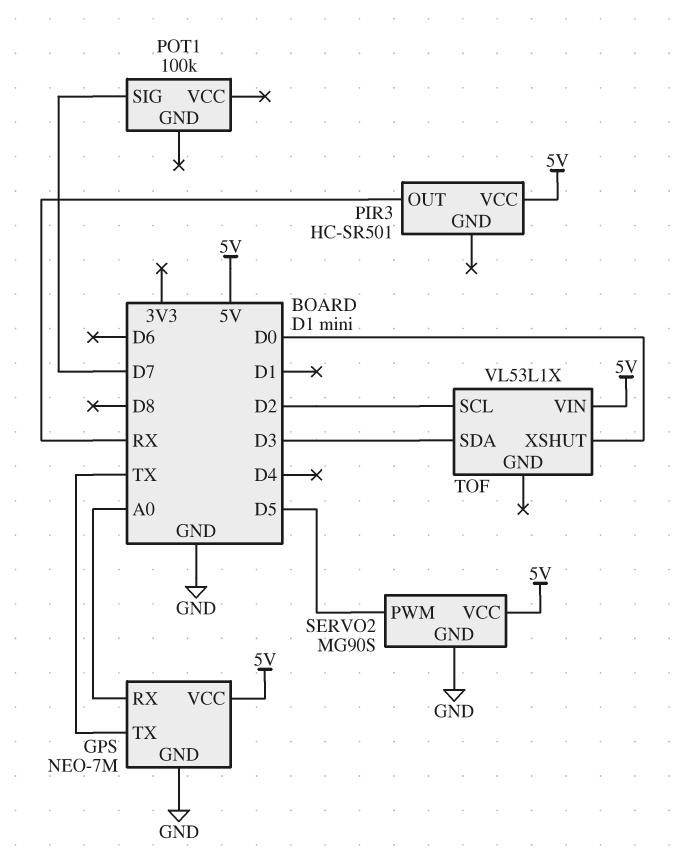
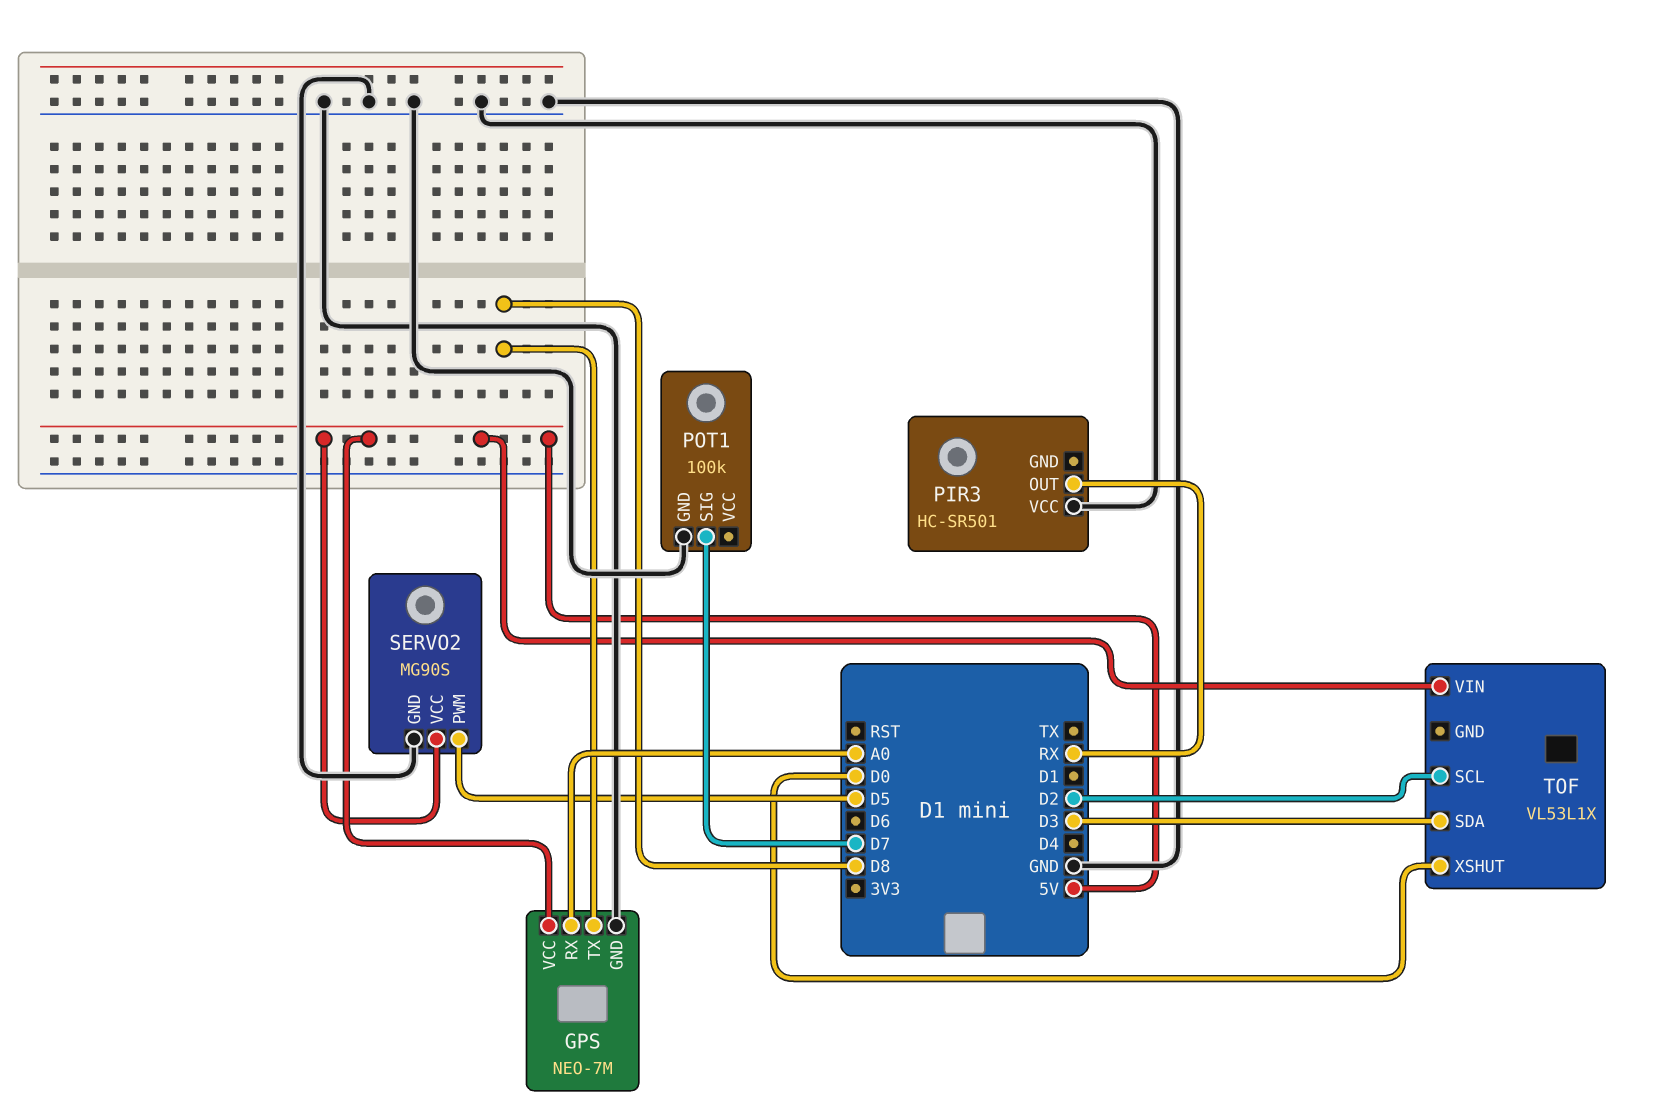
GPS pin TX: TX -> D8
PIR3 pin VCC: 5V -> GND
POT1 pin GND: none -> GND

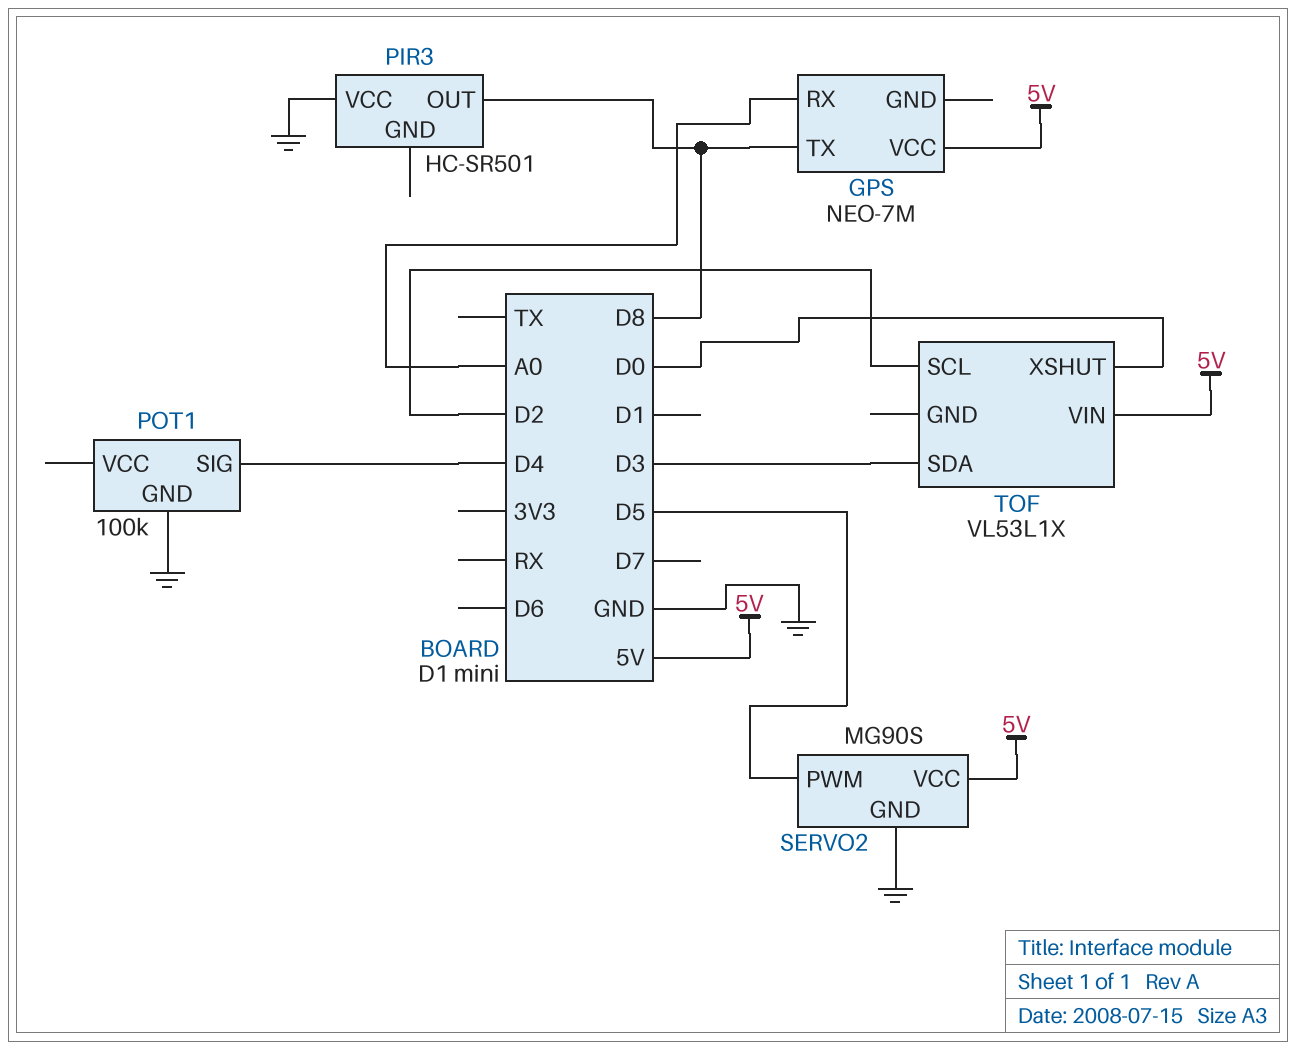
GPS pin GND: GND -> none
PIR3 pin OUT: RX -> D8
POT1 pin SIG: D7 -> D4

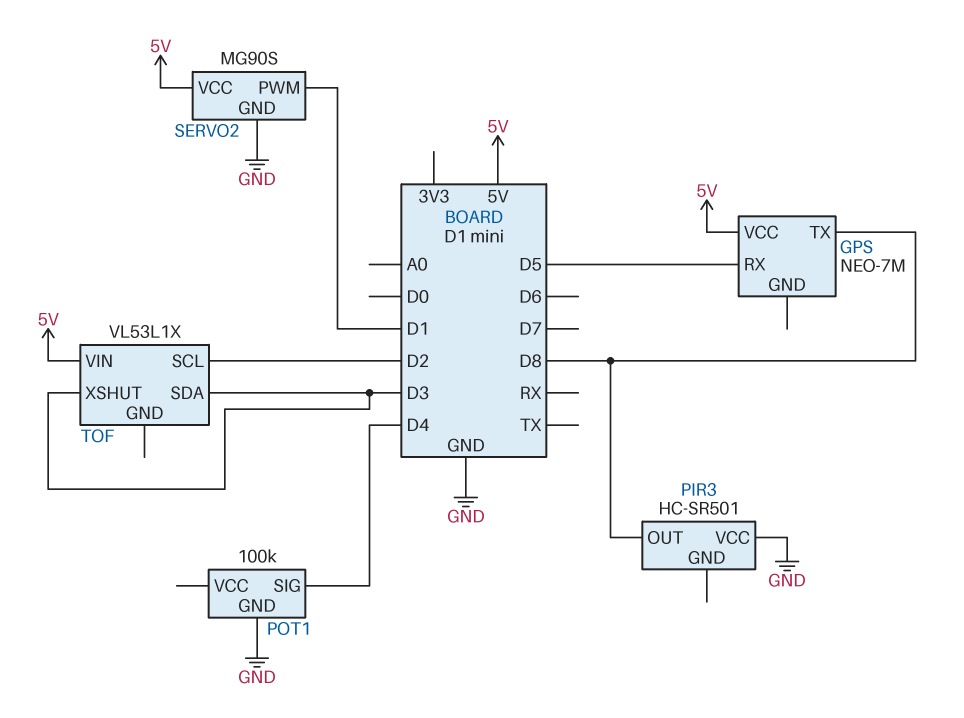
GPS pin RX: A0 -> D5
SERVO2 pin PWM: D5 -> D1
TOF pin XSHUT: D0 -> D3

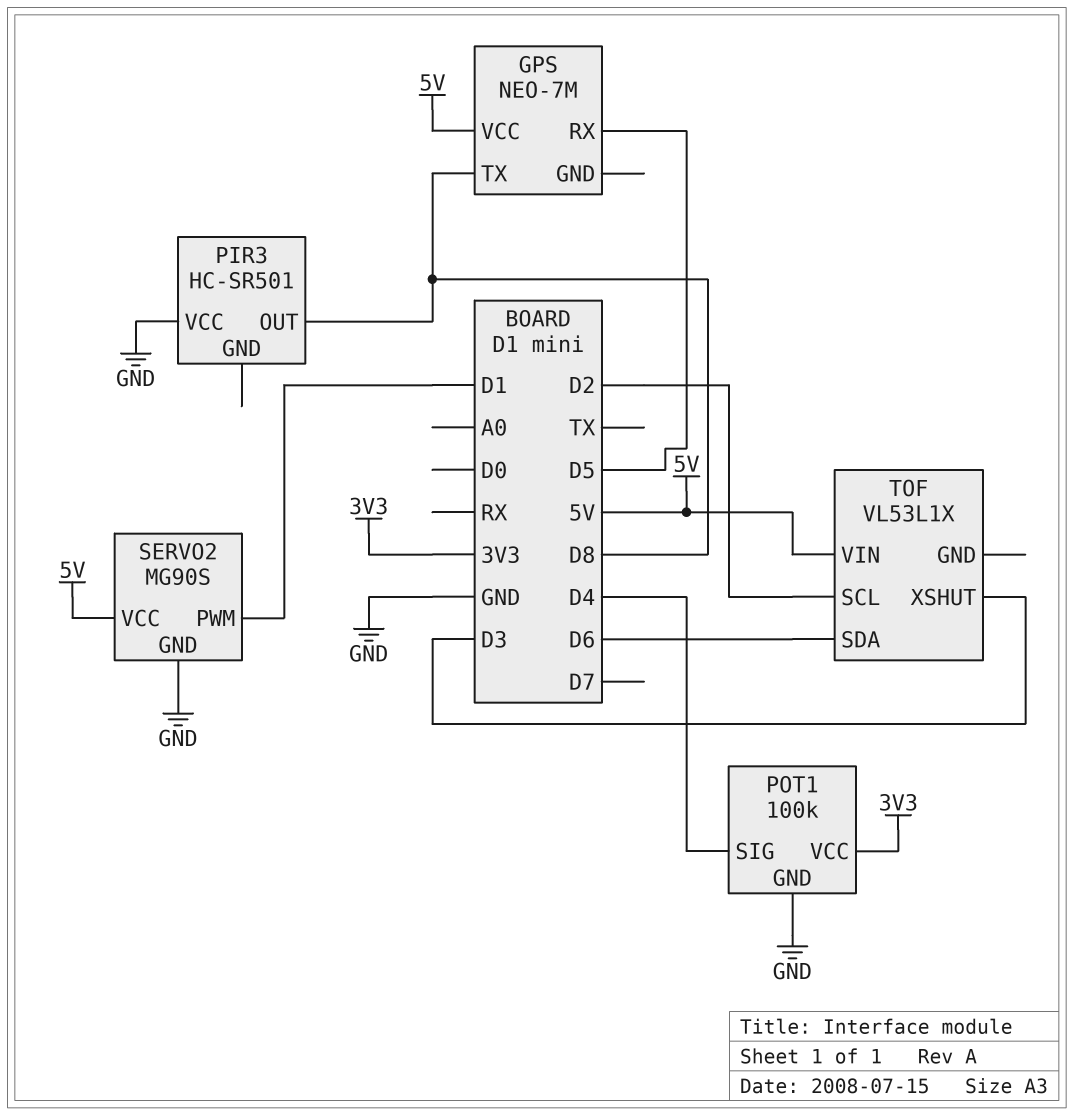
POT1 pin VCC: none -> 3V3
TOF pin SDA: D3 -> D6

